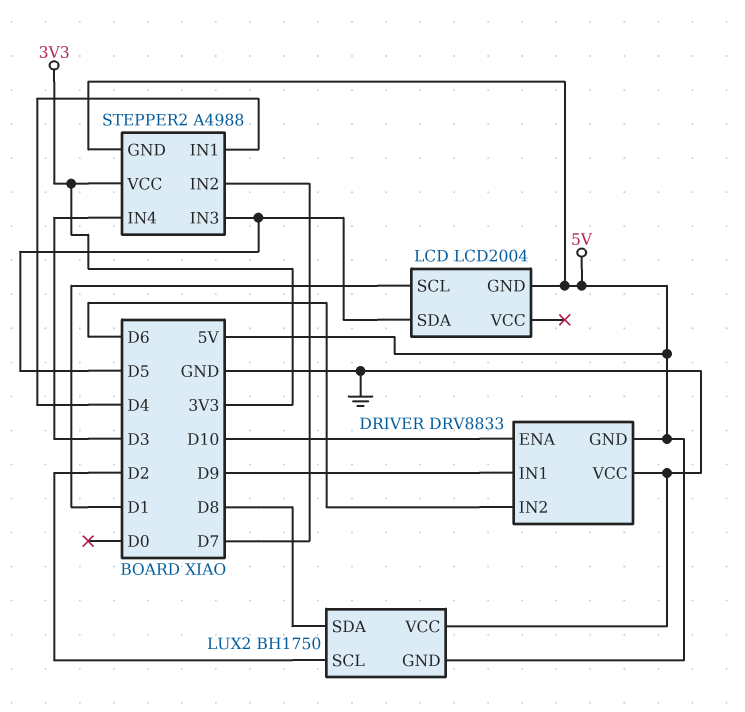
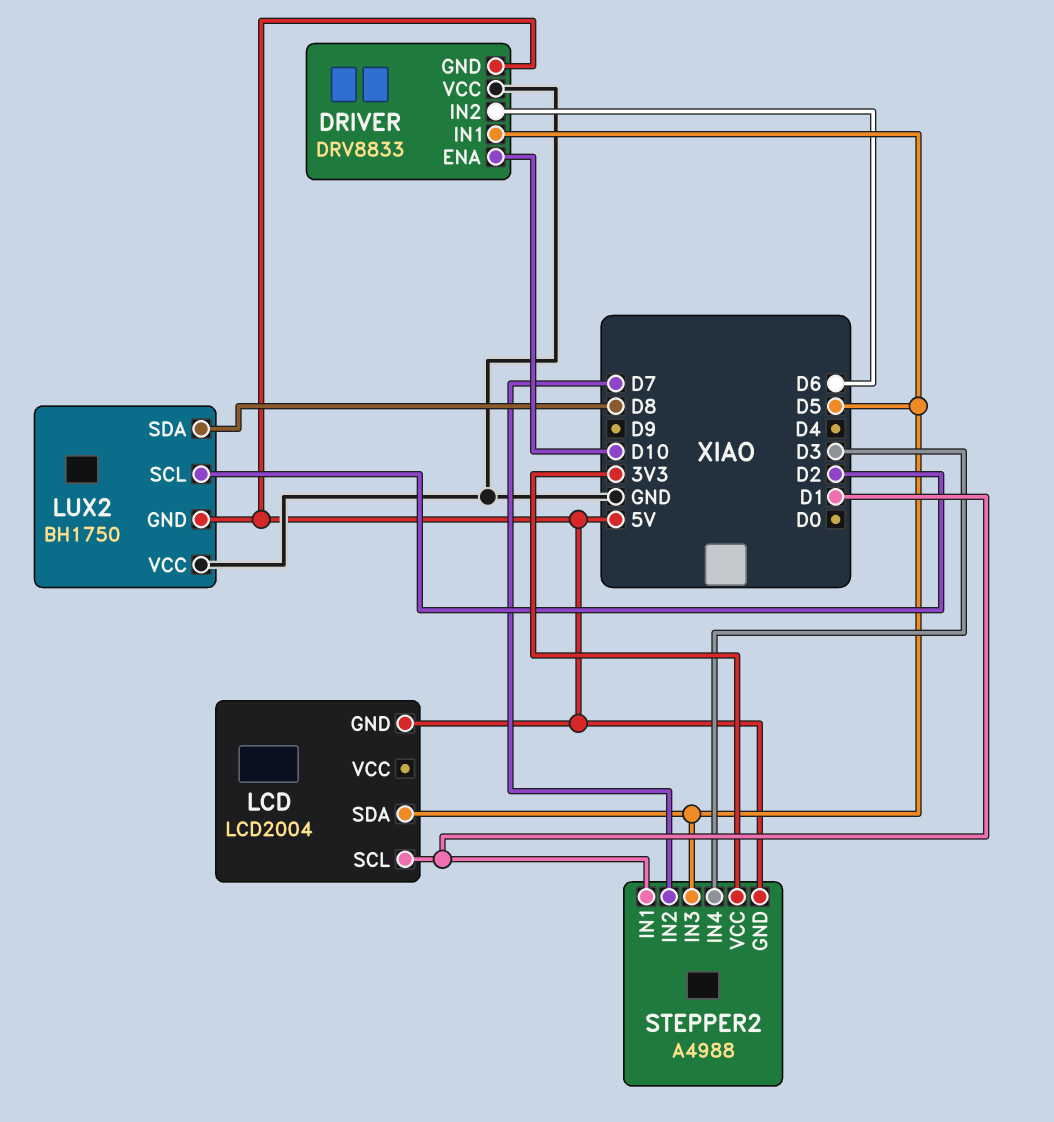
DRIVER pin IN1: D9 -> D5
STEPPER2 pin IN1: D4 -> D1

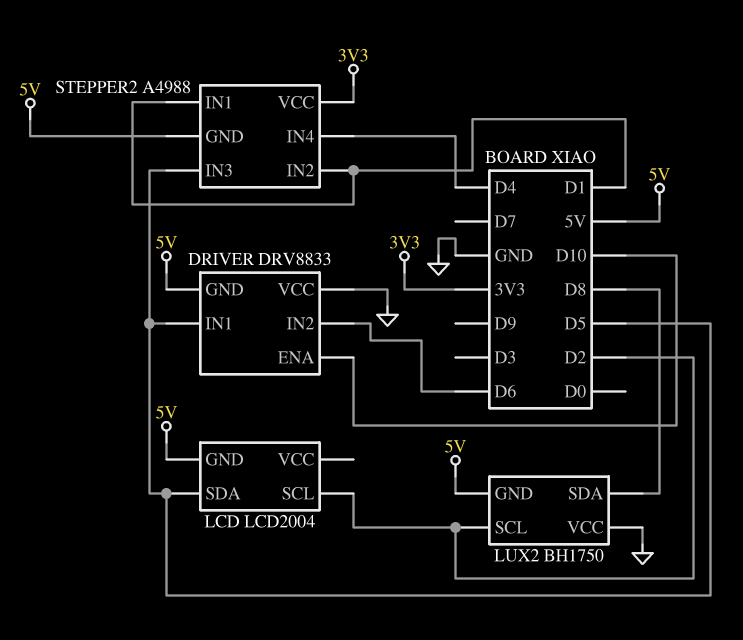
LCD pin SCL: D1 -> D2
STEPPER2 pin IN2: D7 -> D1
STEPPER2 pin IN4: D3 -> D4

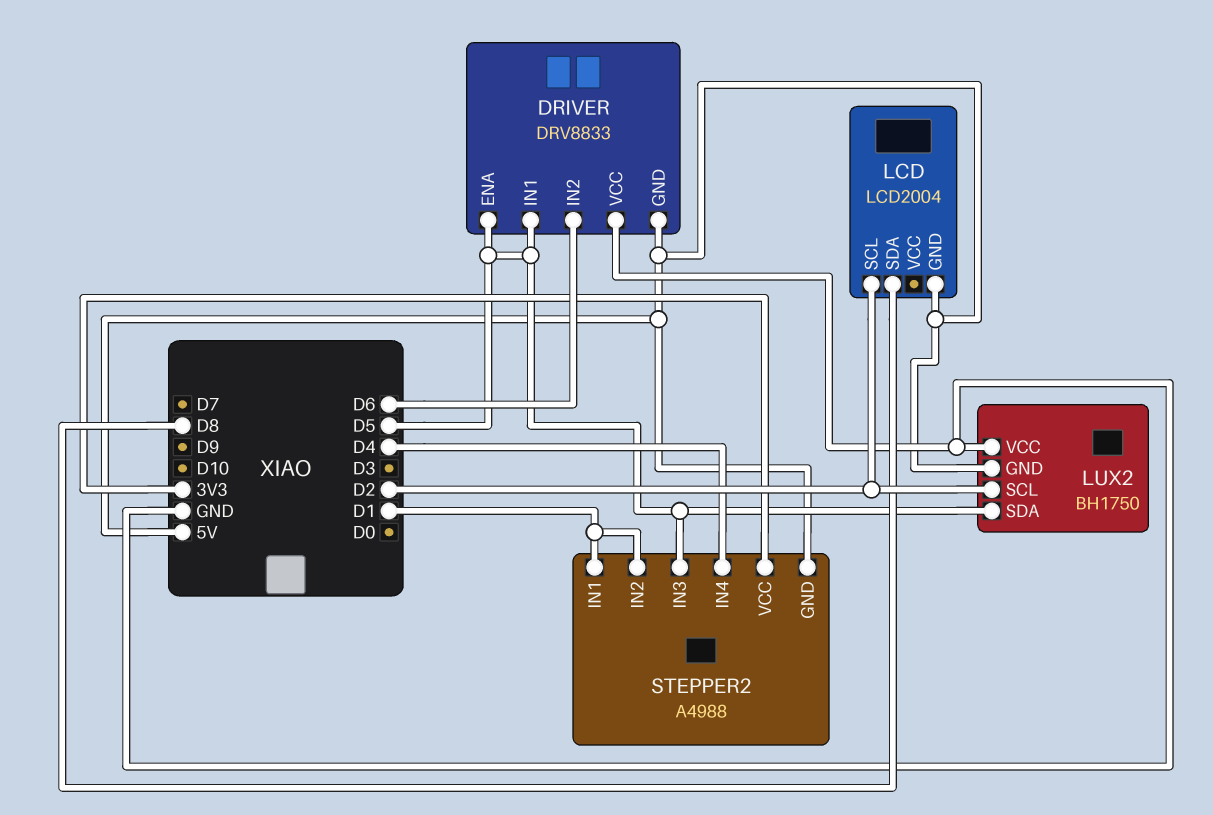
DRIVER pin ENA: D10 -> D5
LCD pin SDA: D5 -> D8
LUX2 pin SDA: D8 -> D5

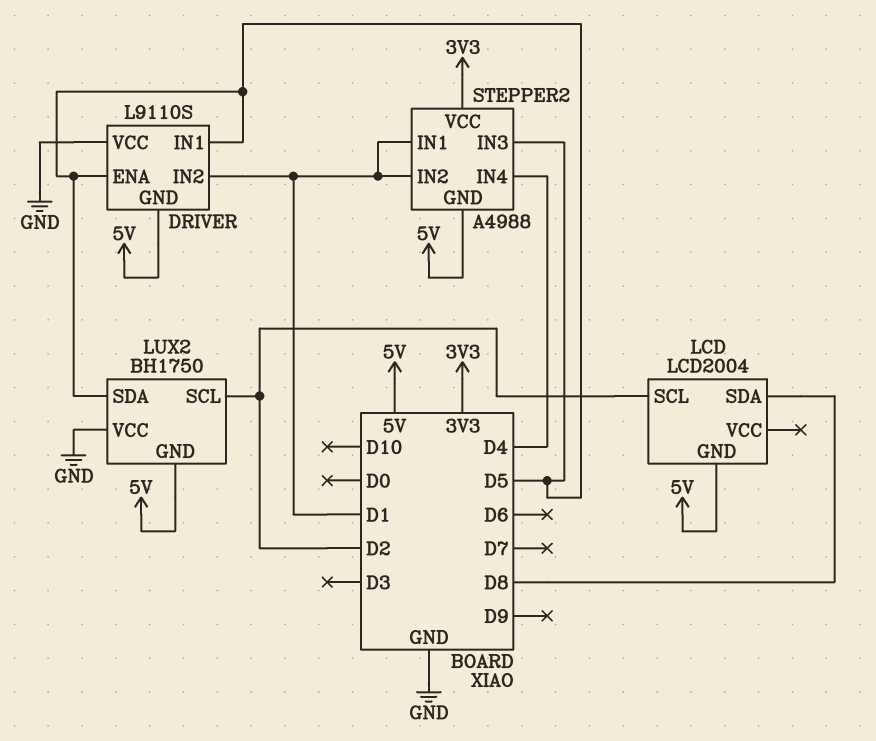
DRIVER: DRV8833 -> L9110S
DRIVER pin IN2: D6 -> D1

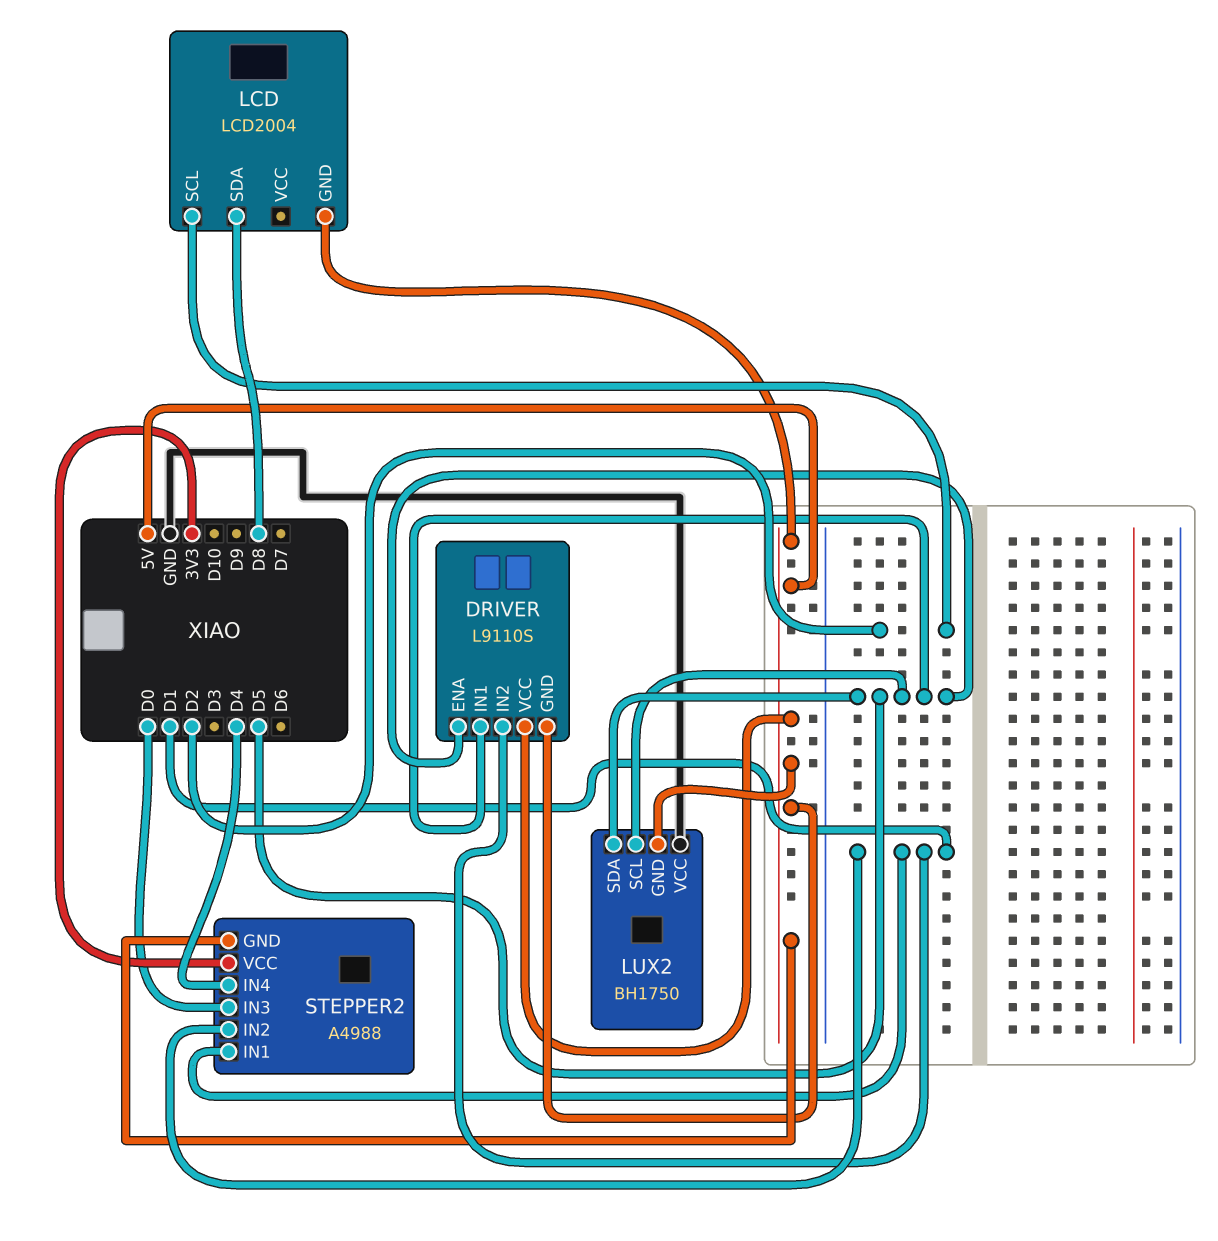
DRIVER pin VCC: GND -> 5V
LUX2 pin SCL: D2 -> D5
STEPPER2 pin IN3: D5 -> D0

